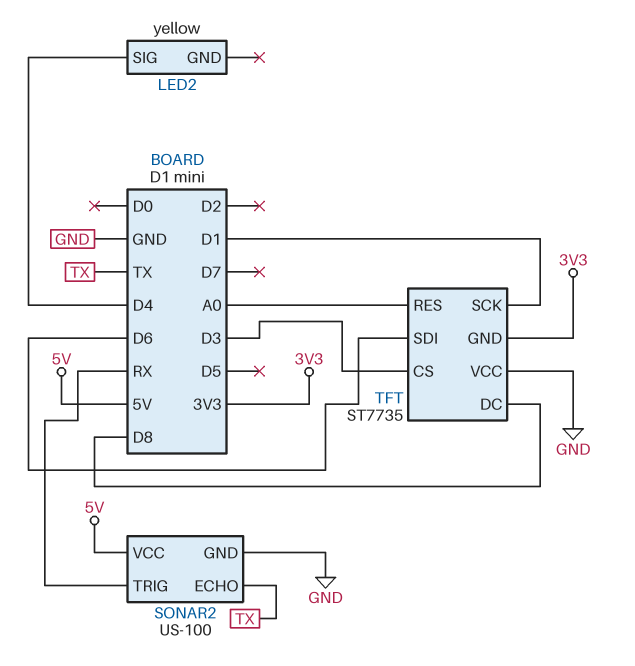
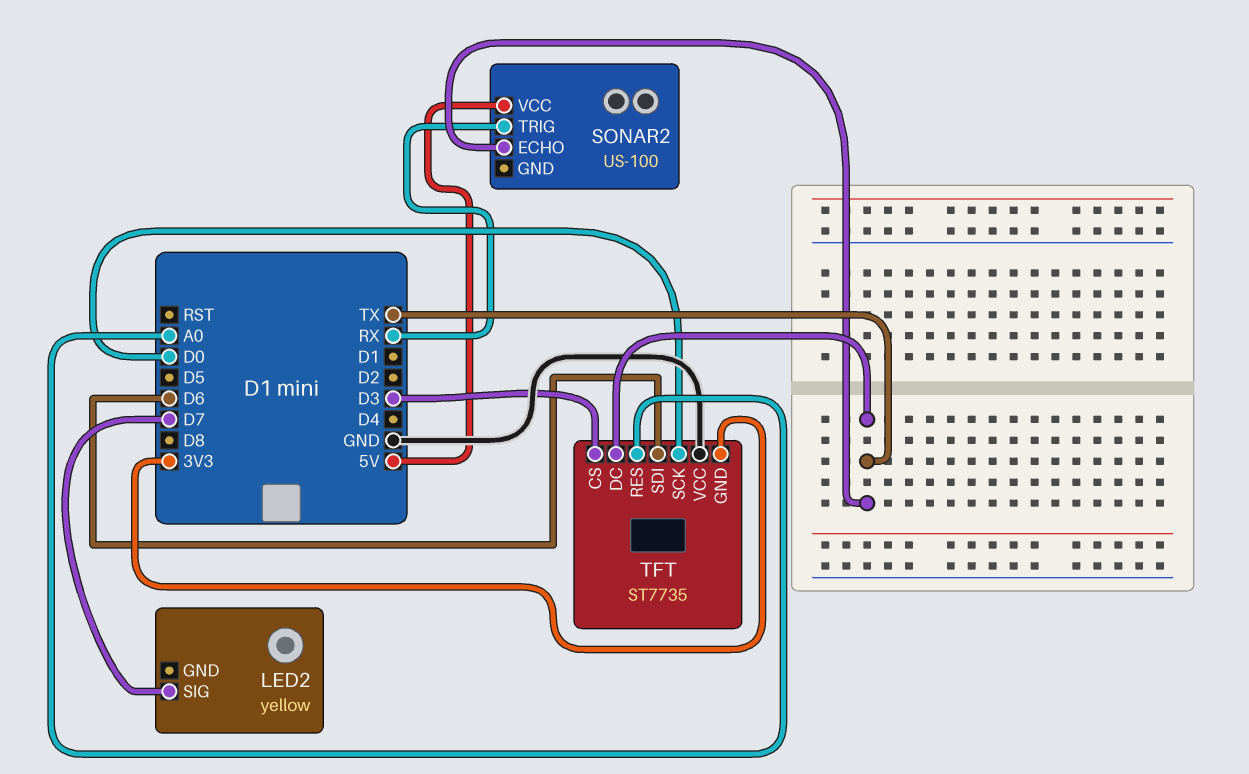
LED2 pin SIG: D4 -> D7
SONAR2 pin GND: GND -> none
TFT pin DC: D8 -> TX
TFT pin SCK: D1 -> D0

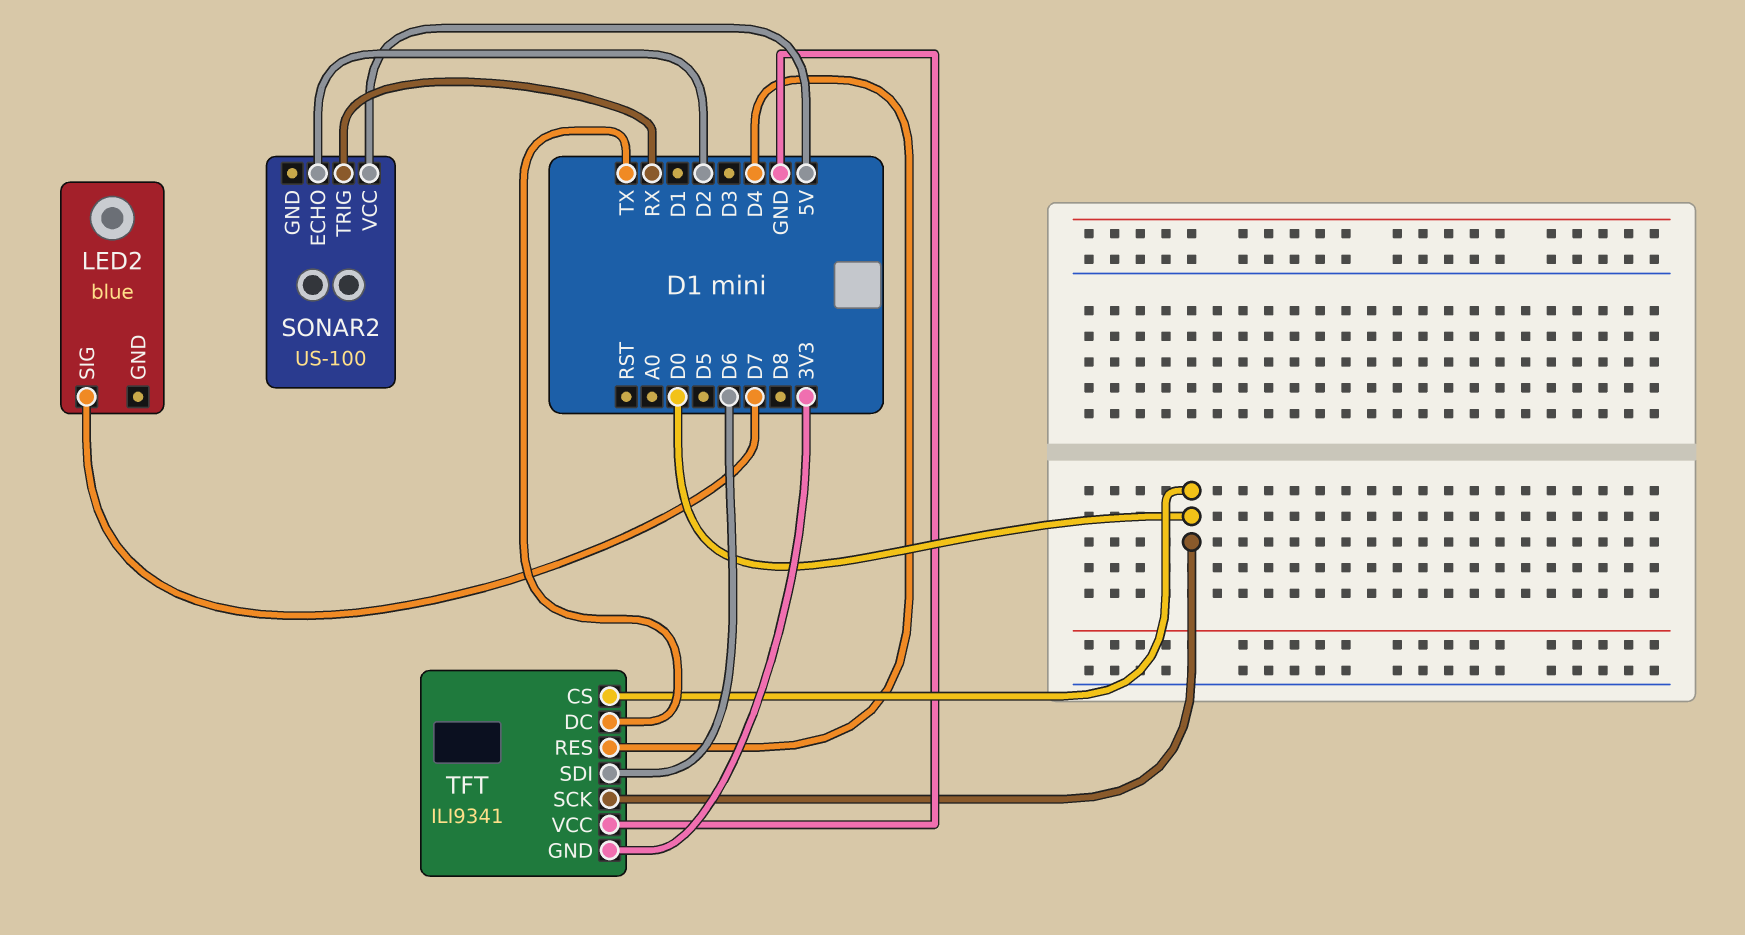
LED2: yellow -> blue
SONAR2 pin ECHO: TX -> D2
TFT: ST7735 -> ILI9341
TFT pin CS: D3 -> D0
TFT pin RES: A0 -> D4

